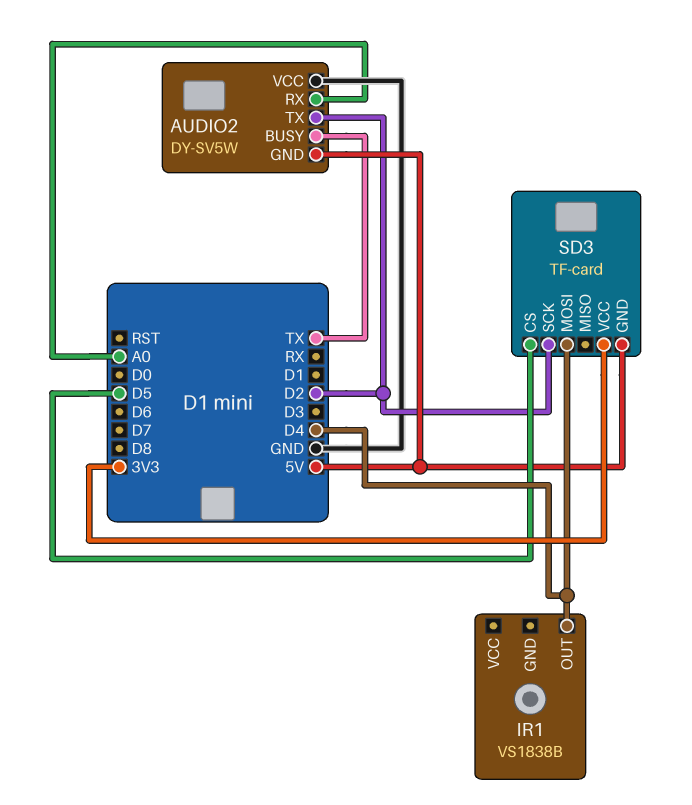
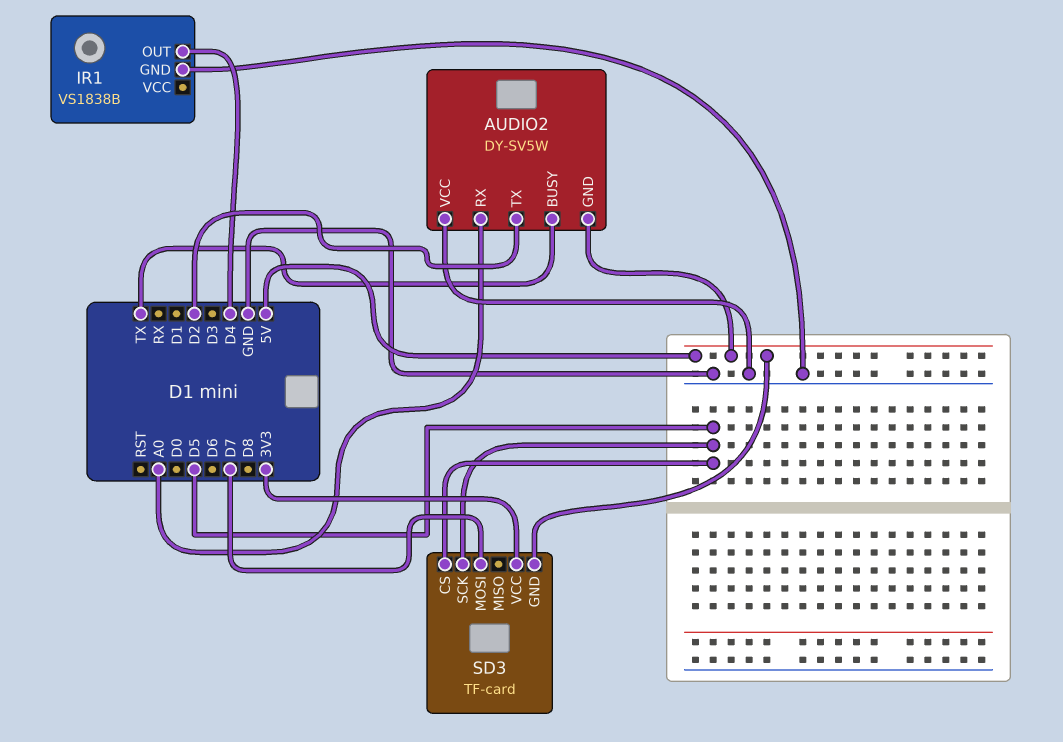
IR1 pin GND: none -> GND
SD3 pin MOSI: D4 -> D7
SD3 pin SCK: D2 -> D5

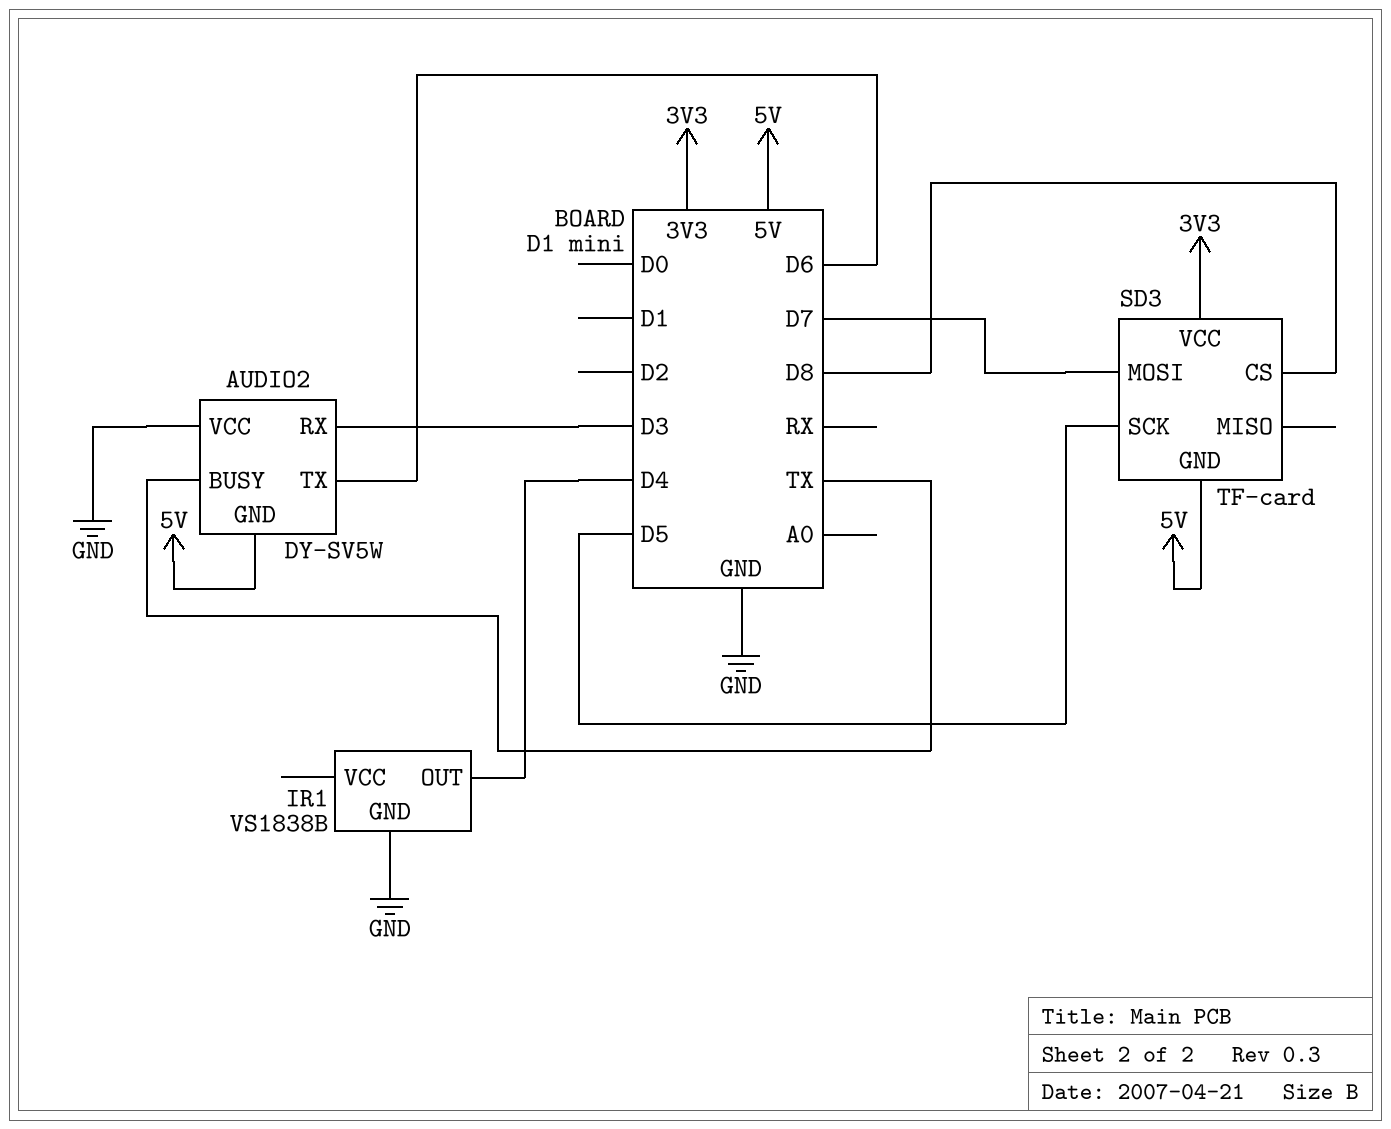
AUDIO2 pin RX: A0 -> D3
AUDIO2 pin TX: D2 -> D6
SD3 pin CS: D5 -> D8

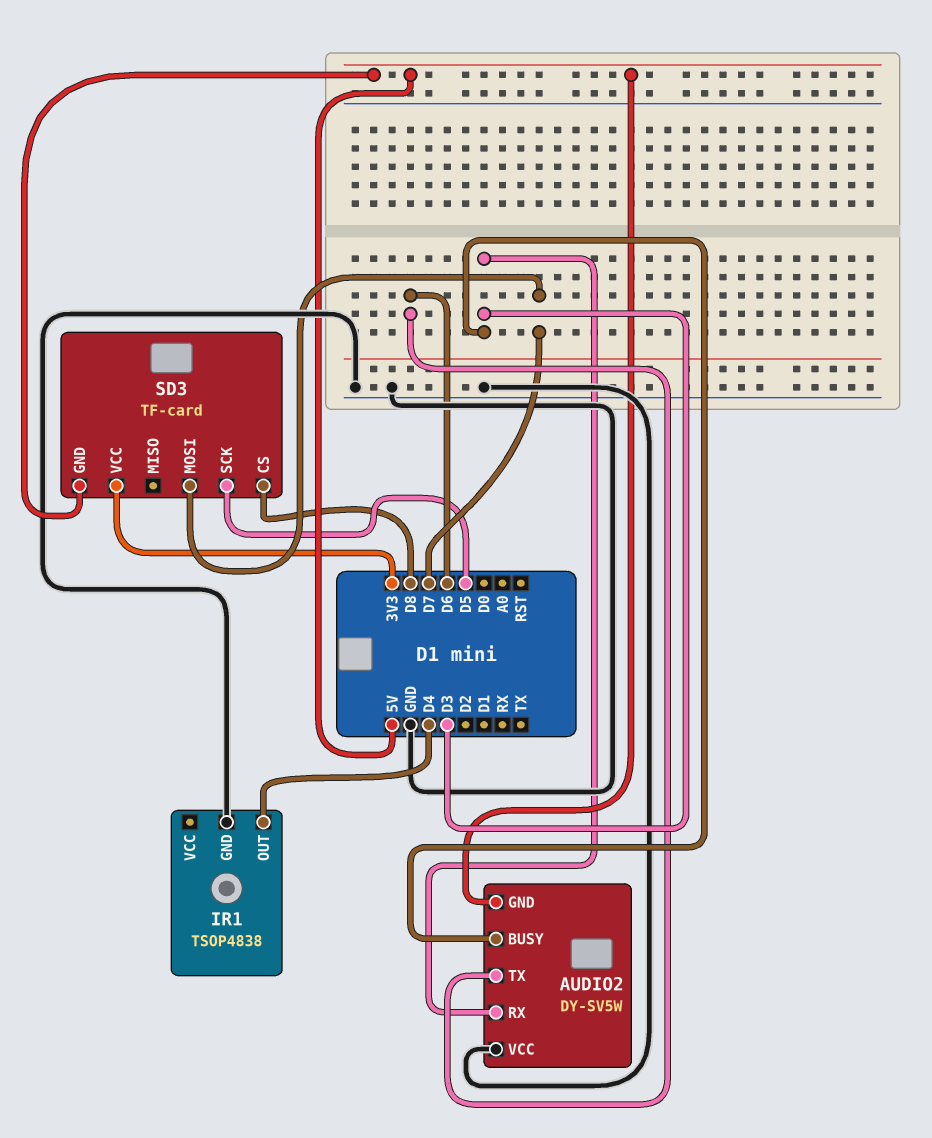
AUDIO2 pin BUSY: TX -> D3
IR1: VS1838B -> TSOP4838

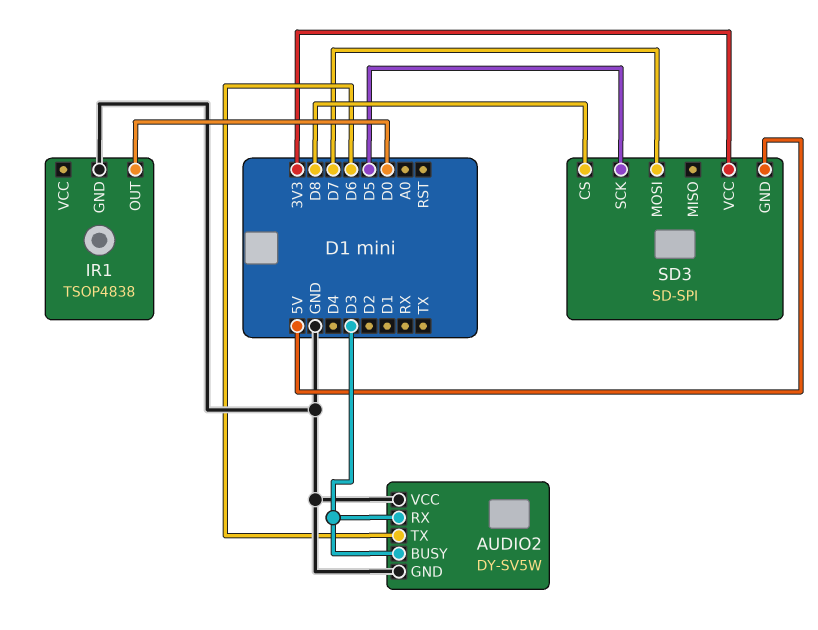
AUDIO2 pin GND: 5V -> GND
IR1 pin OUT: D4 -> D0
SD3: TF-card -> SD-SPI

